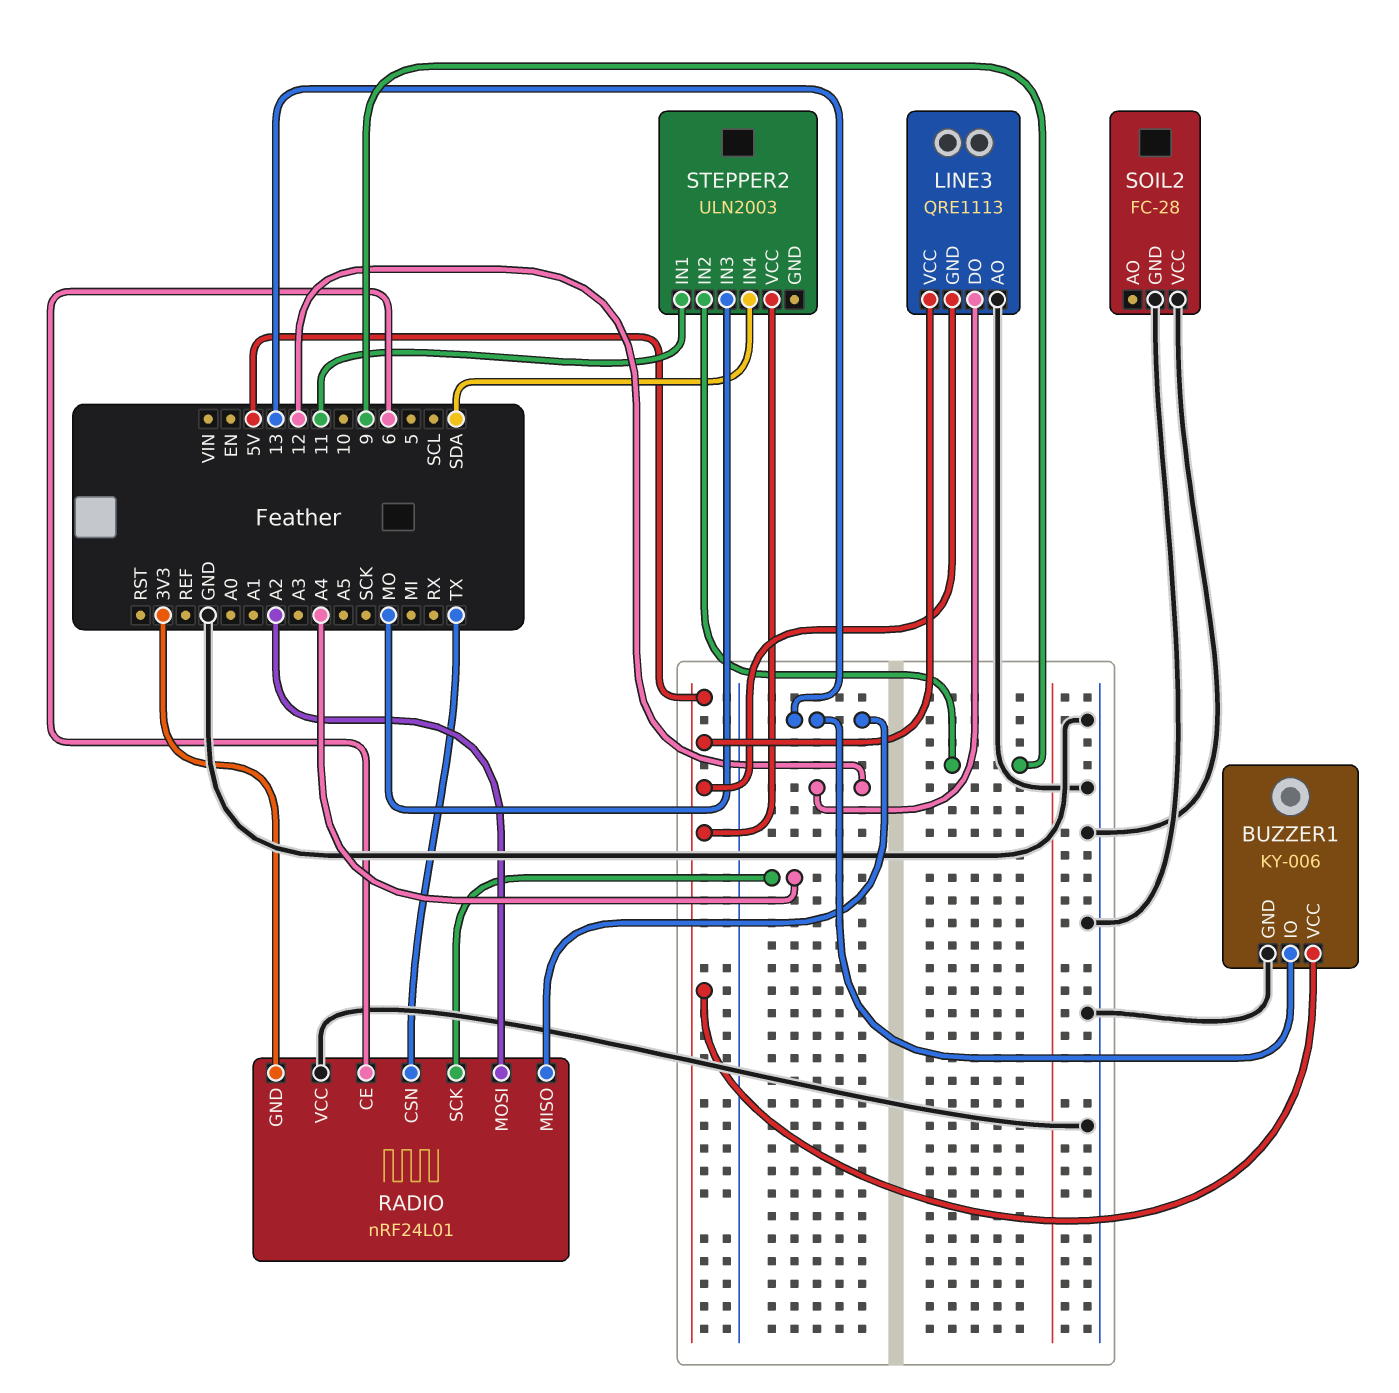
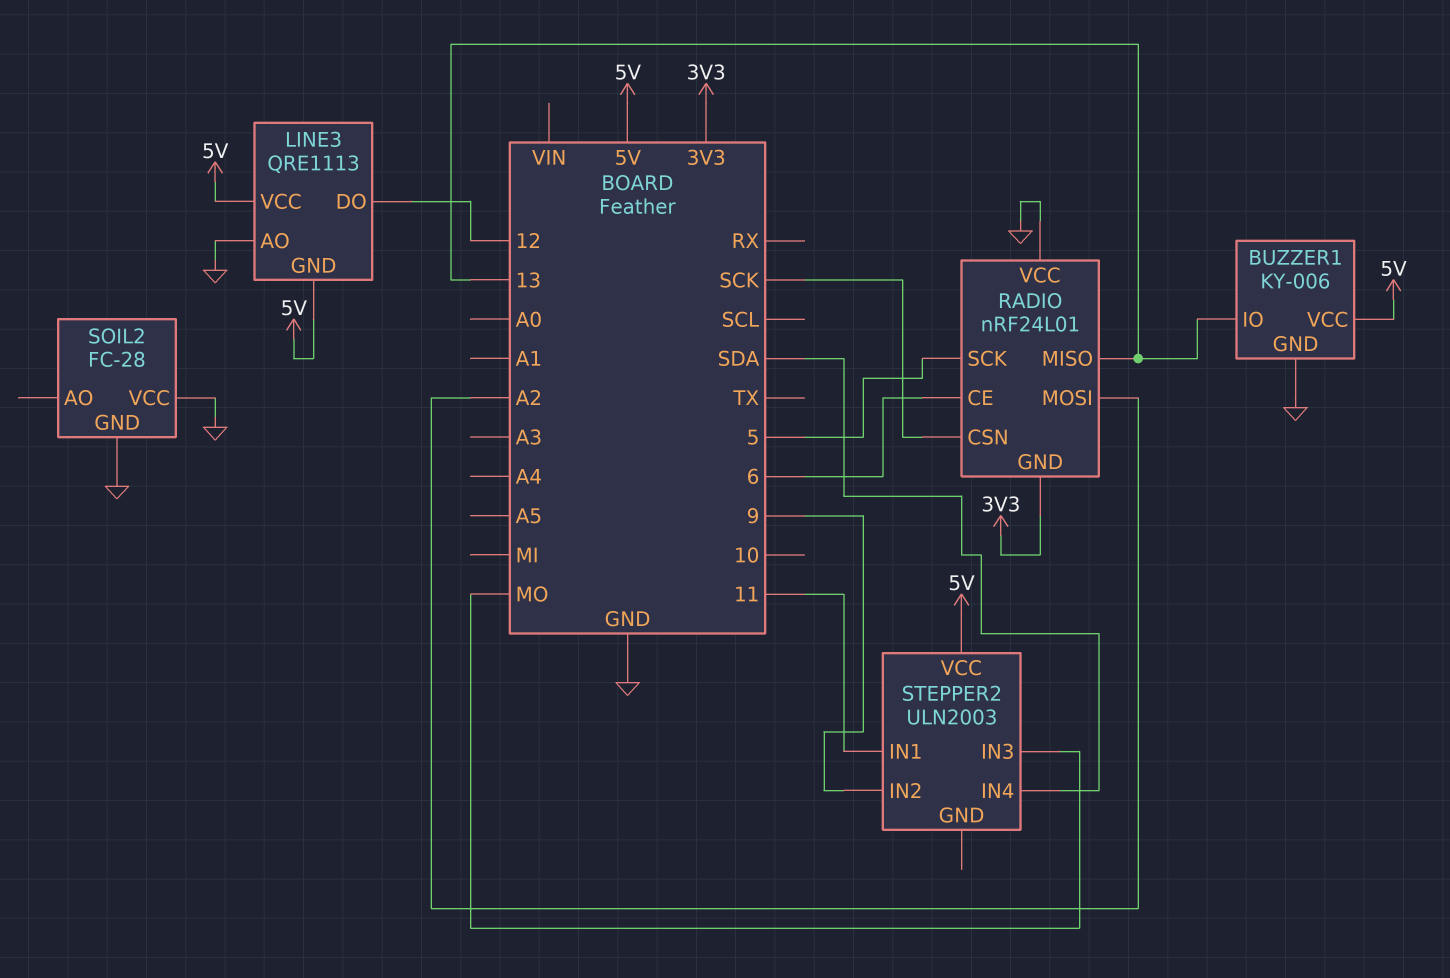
RADIO pin CSN: TX -> SCK
RADIO pin SCK: A4 -> 5

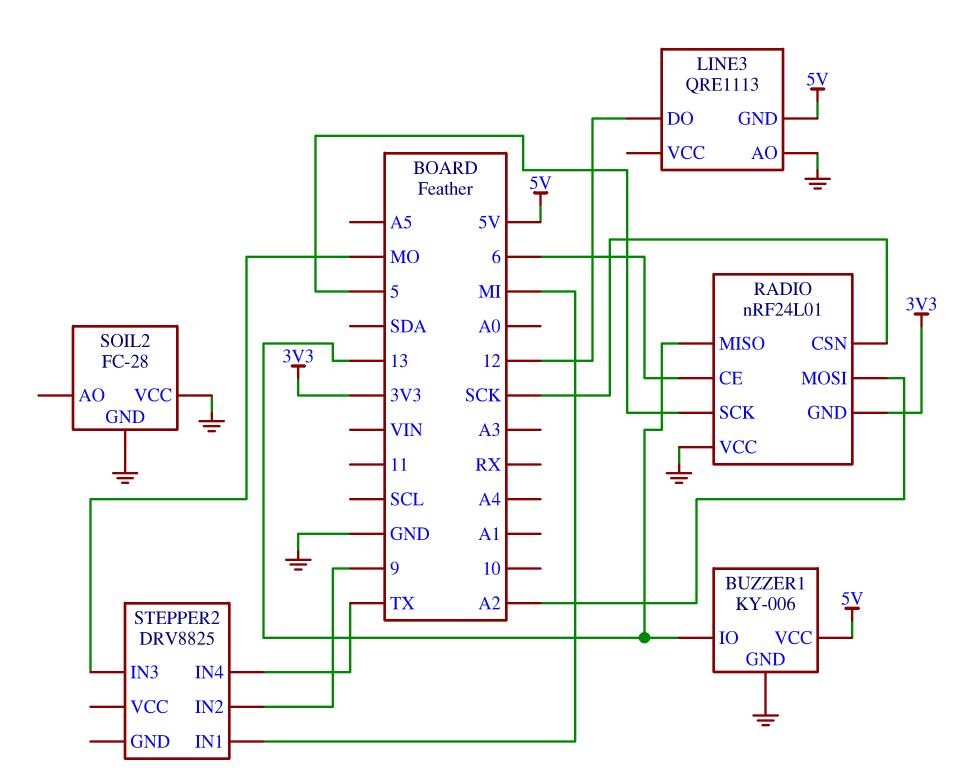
LINE3 pin VCC: 5V -> none
STEPPER2: ULN2003 -> DRV8825
STEPPER2 pin IN1: 11 -> MI
STEPPER2 pin IN4: SDA -> TX
STEPPER2 pin VCC: 5V -> none

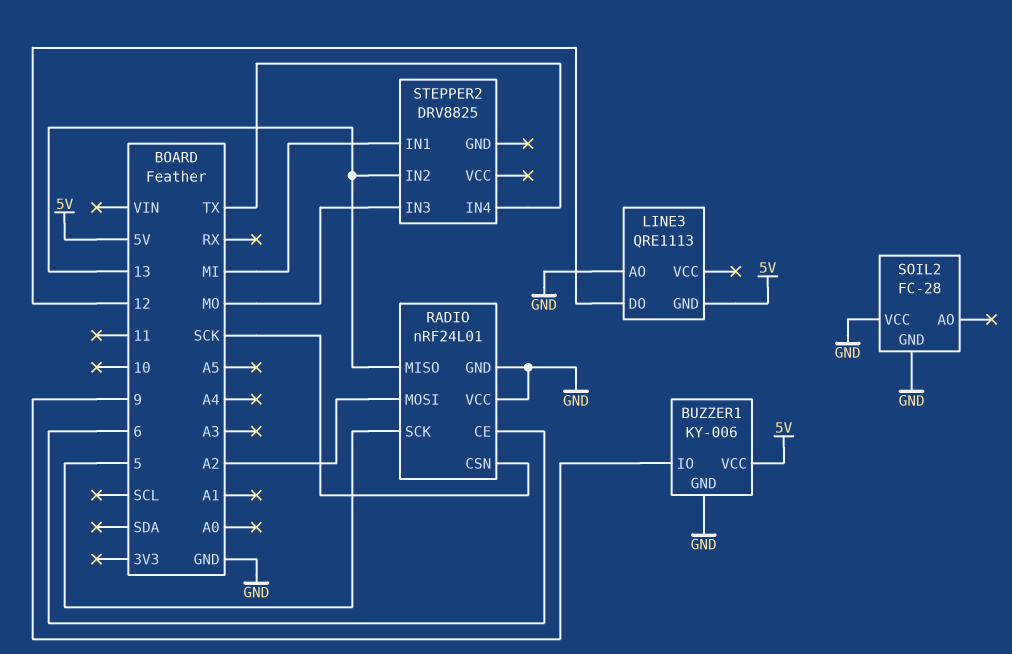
BUZZER1 pin IO: 13 -> 9
RADIO pin GND: 3V3 -> GND
STEPPER2 pin IN2: 9 -> 13

